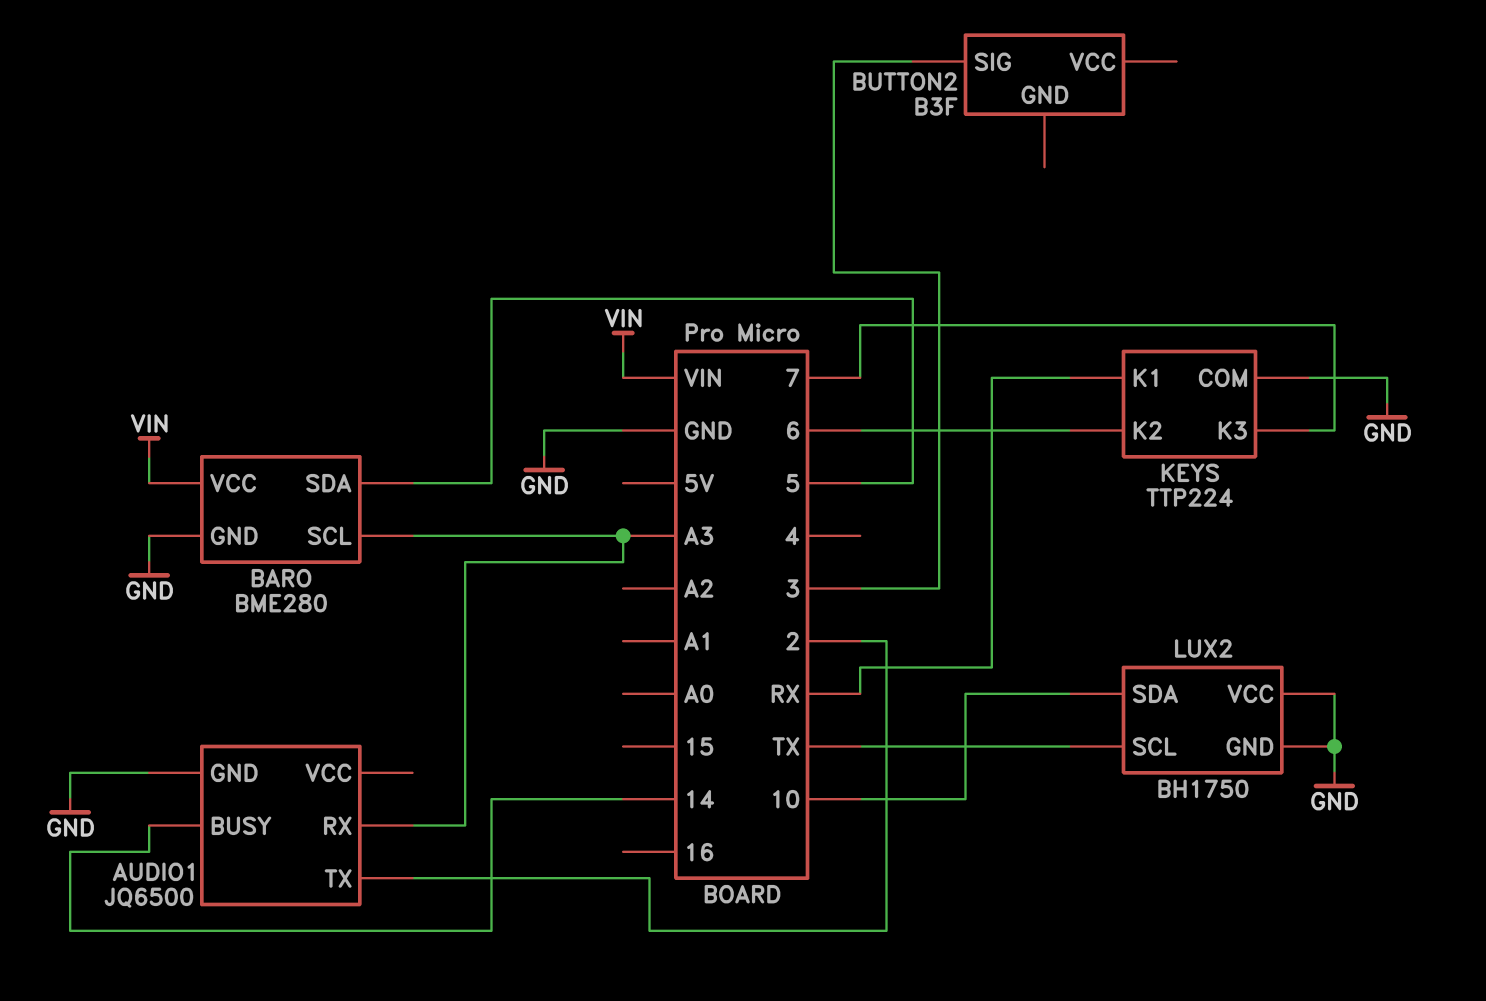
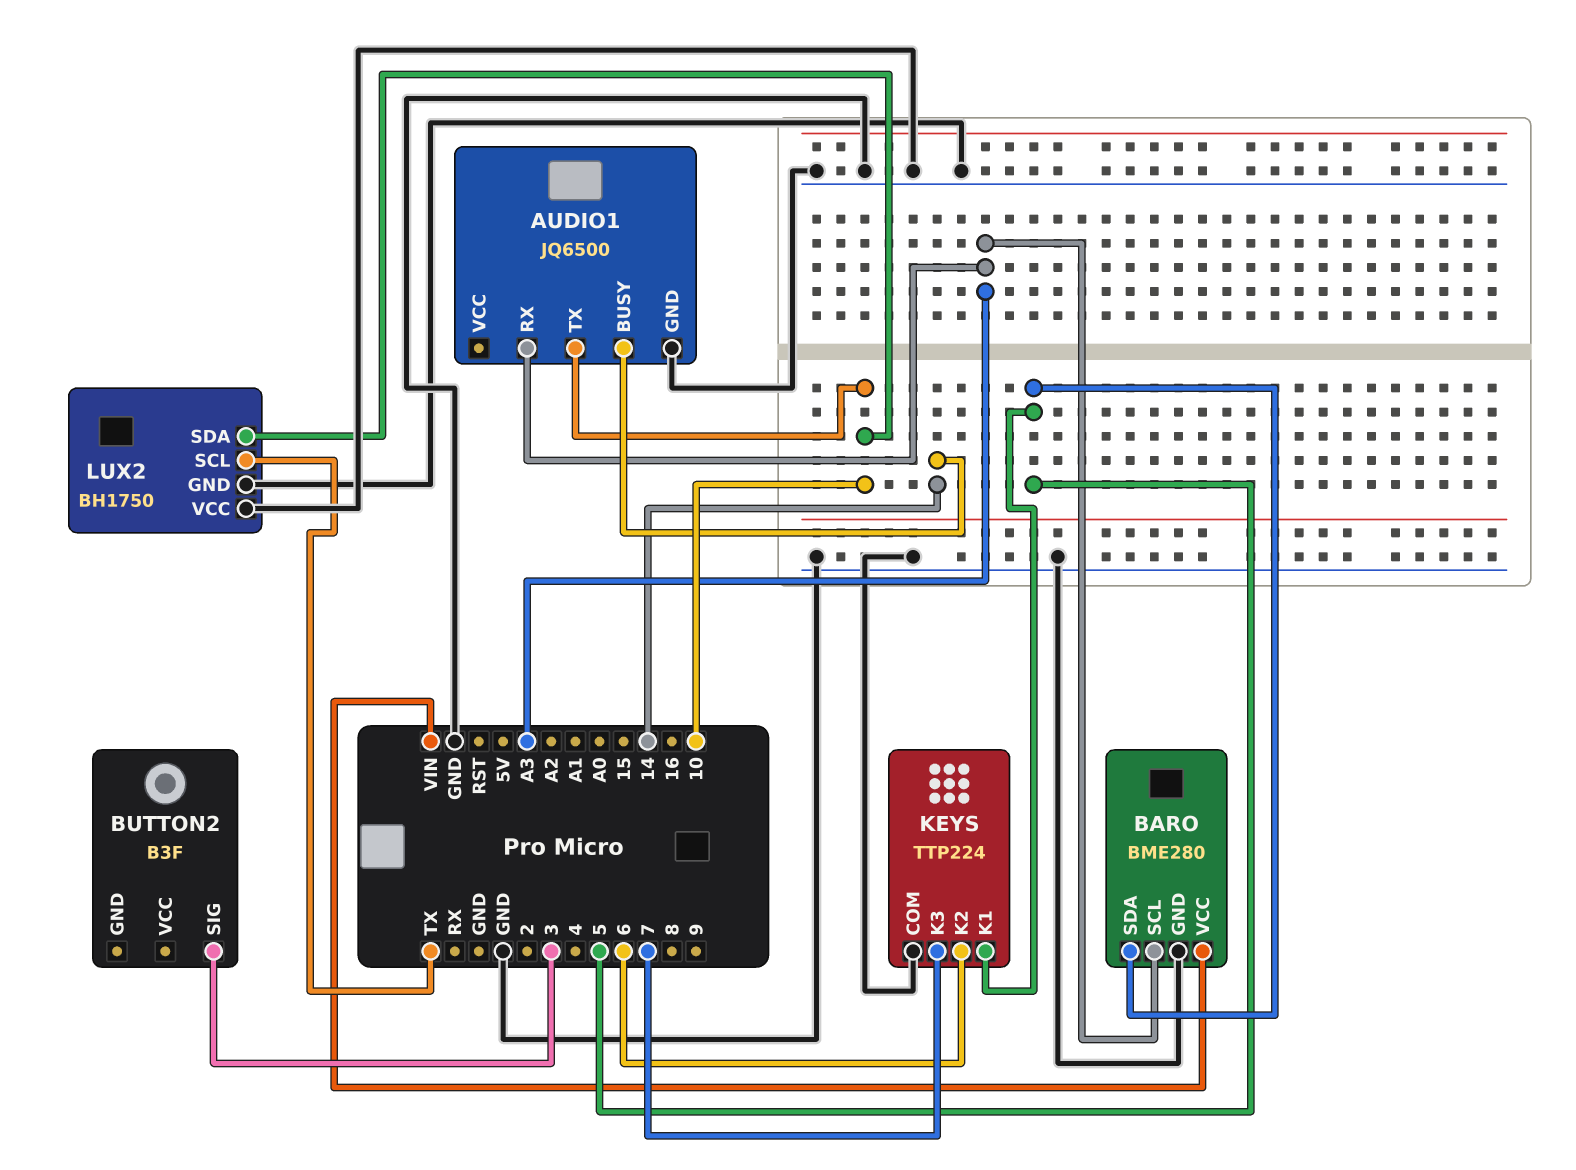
AUDIO1 pin TX: 2 -> 10
KEYS pin K1: RX -> 5

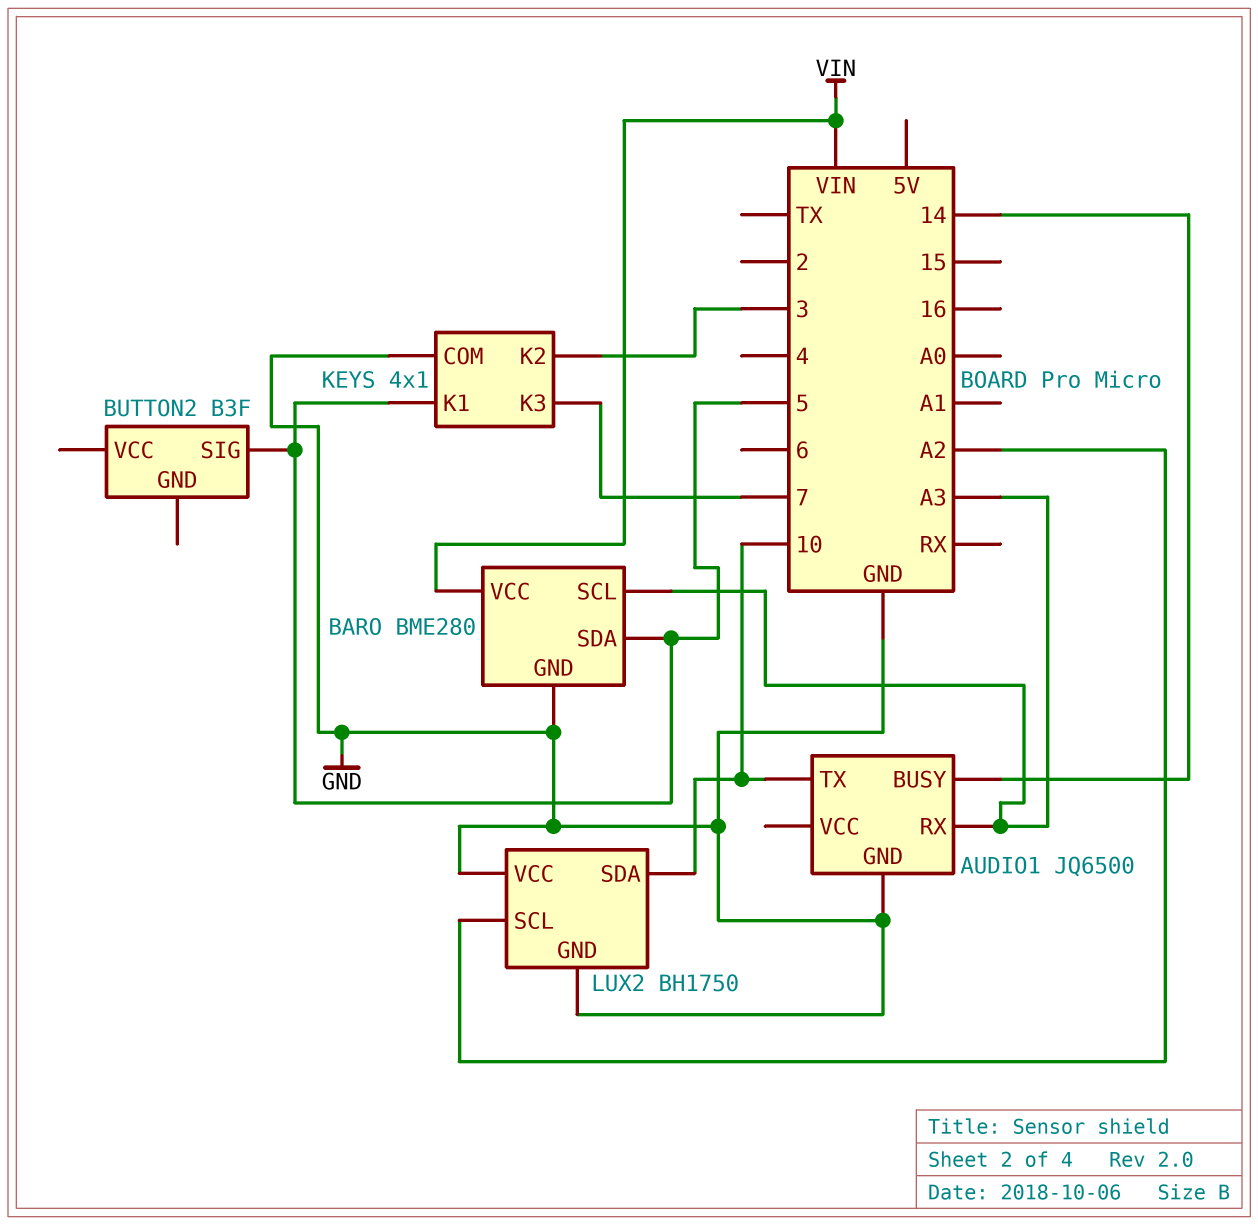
BUTTON2 pin SIG: 3 -> 5
KEYS: TTP224 -> 4x1
KEYS pin K2: 6 -> 3
LUX2 pin SCL: TX -> A2

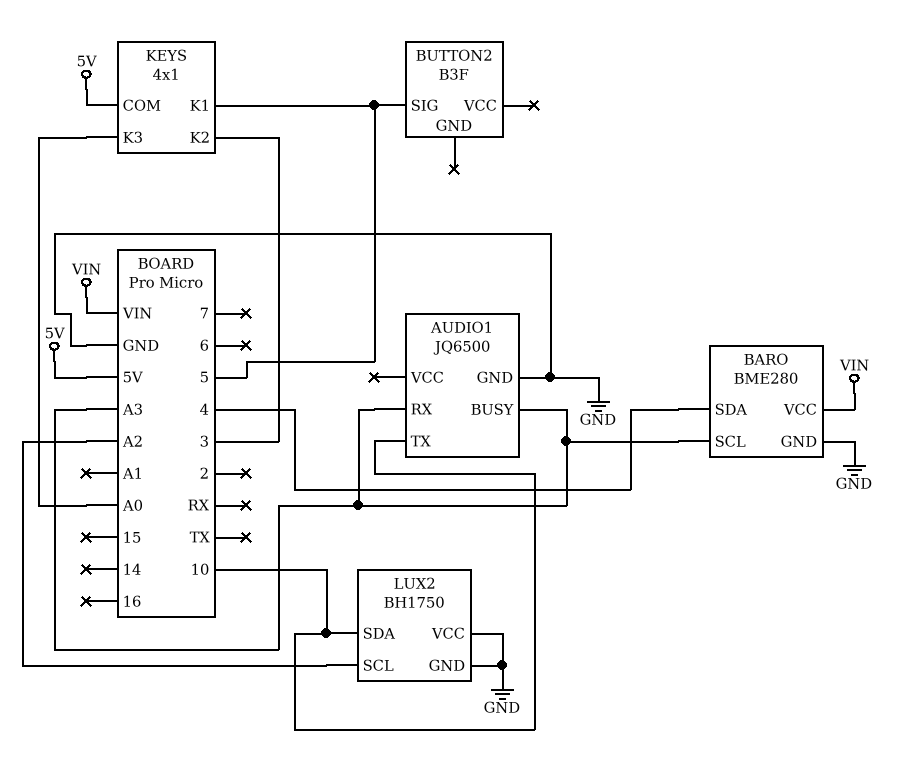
AUDIO1 pin BUSY: 14 -> A3
BARO pin SDA: 5 -> 4
KEYS pin COM: GND -> 5V
KEYS pin K3: 7 -> A0

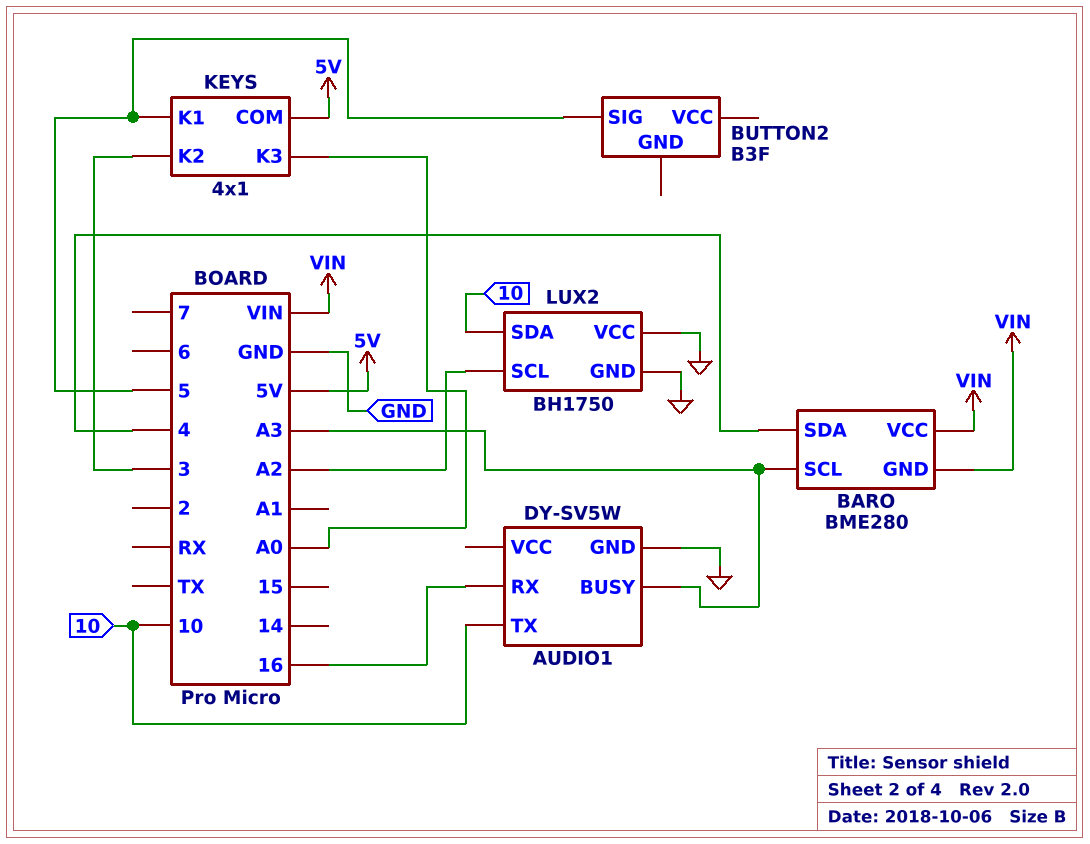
AUDIO1: JQ6500 -> DY-SV5W
AUDIO1 pin RX: A3 -> 16
BARO pin GND: GND -> VIN

